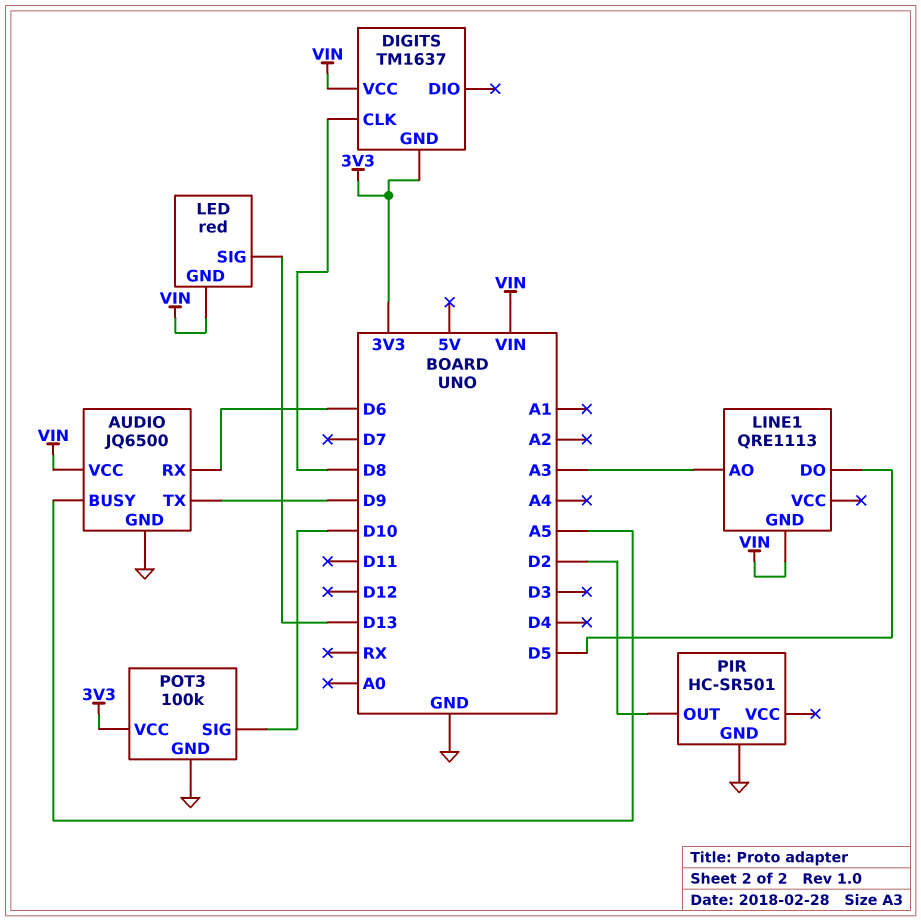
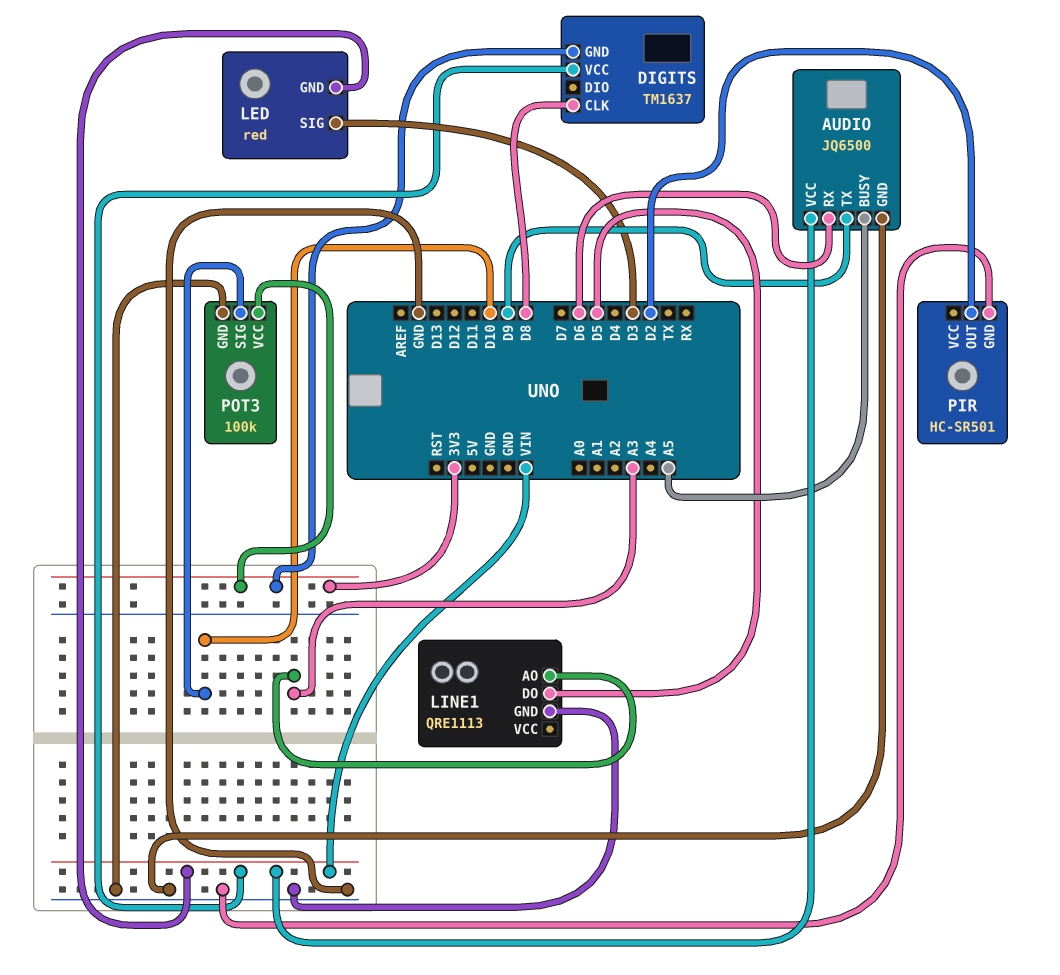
LED pin SIG: D13 -> D3
LINE1 pin GND: VIN -> GND

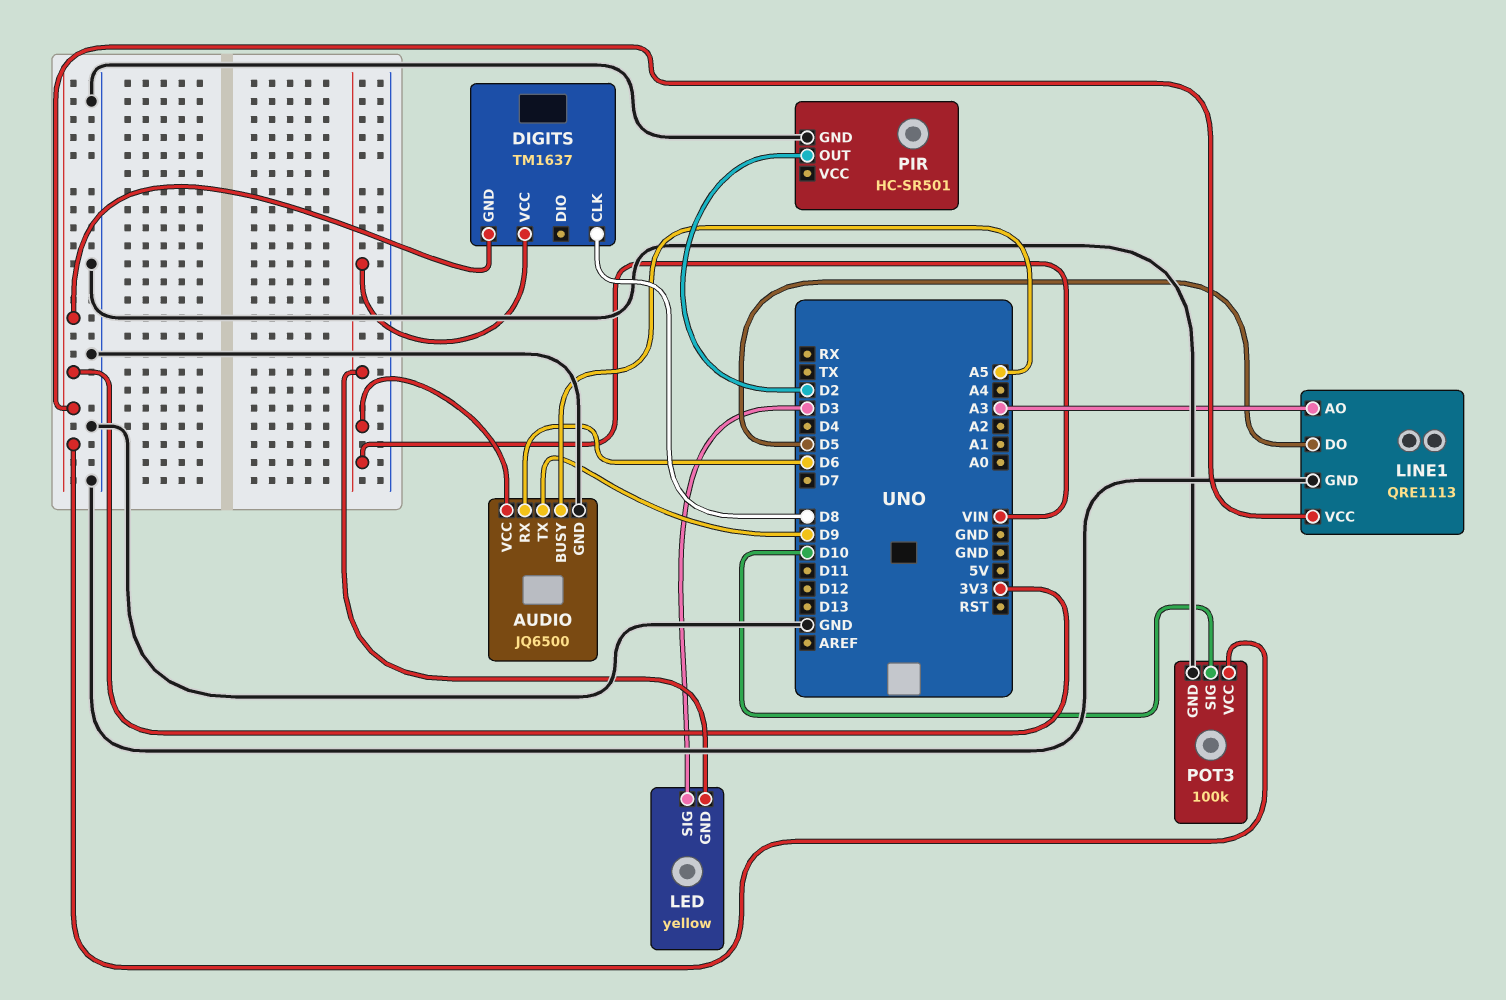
LED: red -> yellow
LINE1 pin VCC: none -> 3V3

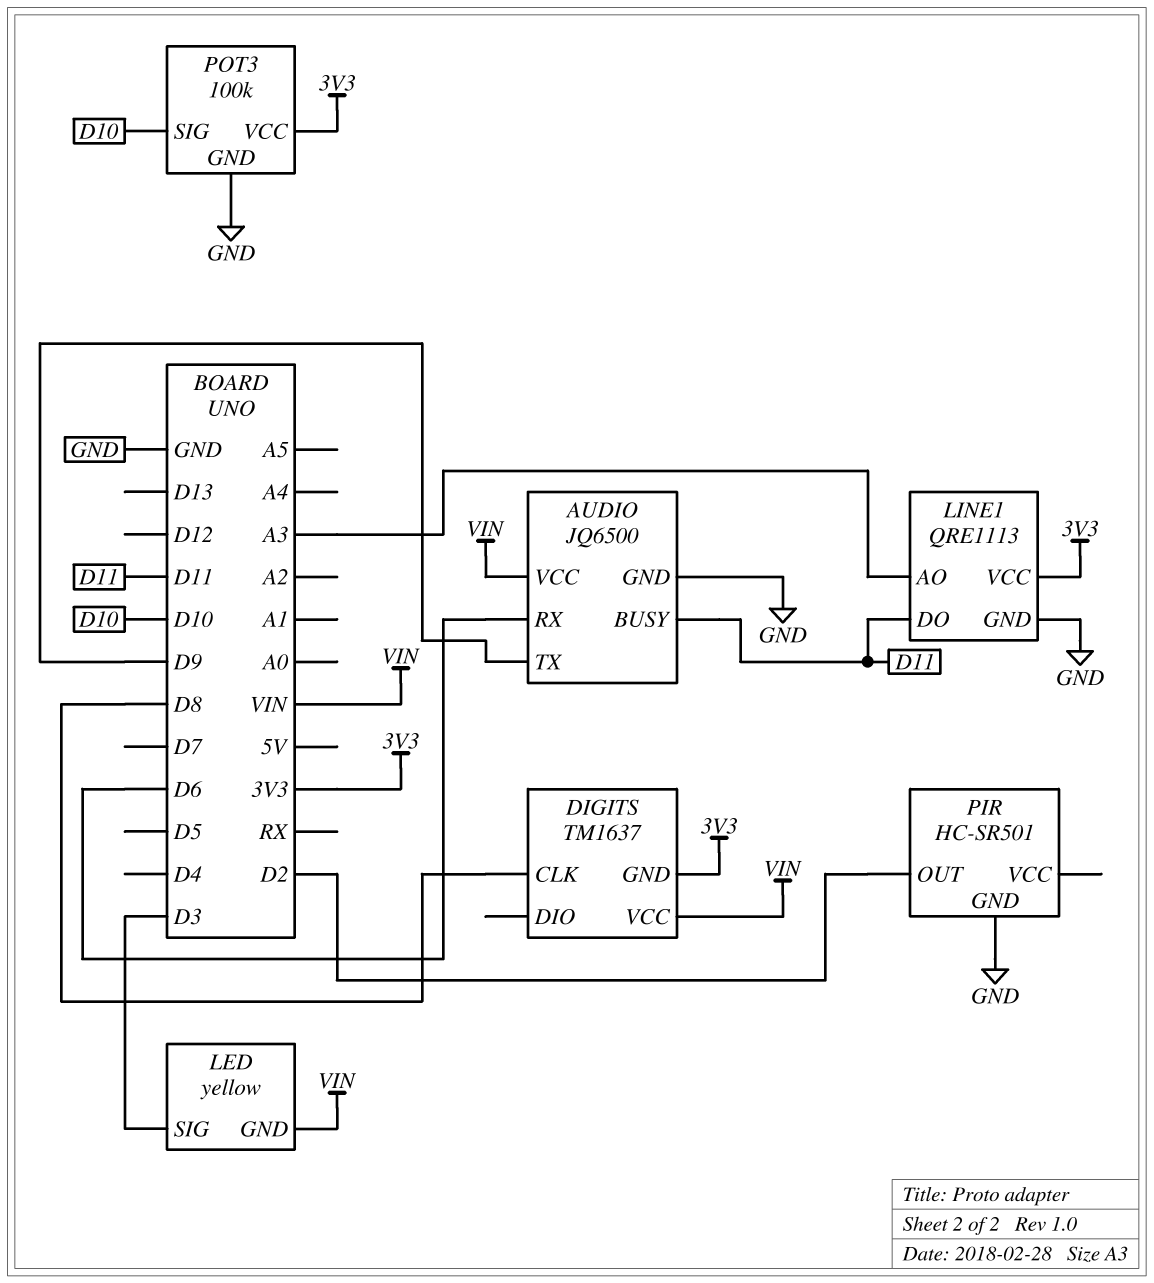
AUDIO pin BUSY: A5 -> D11
LINE1 pin DO: D5 -> D11

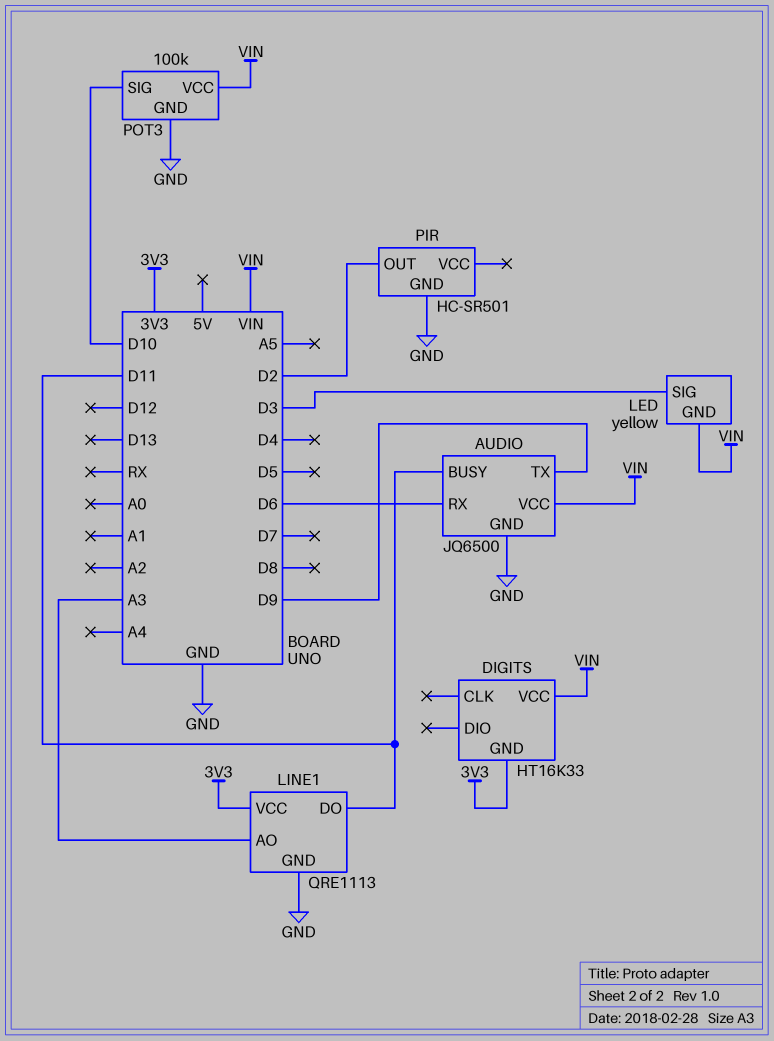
DIGITS: TM1637 -> HT16K33
DIGITS pin CLK: D8 -> none
POT3 pin VCC: 3V3 -> VIN

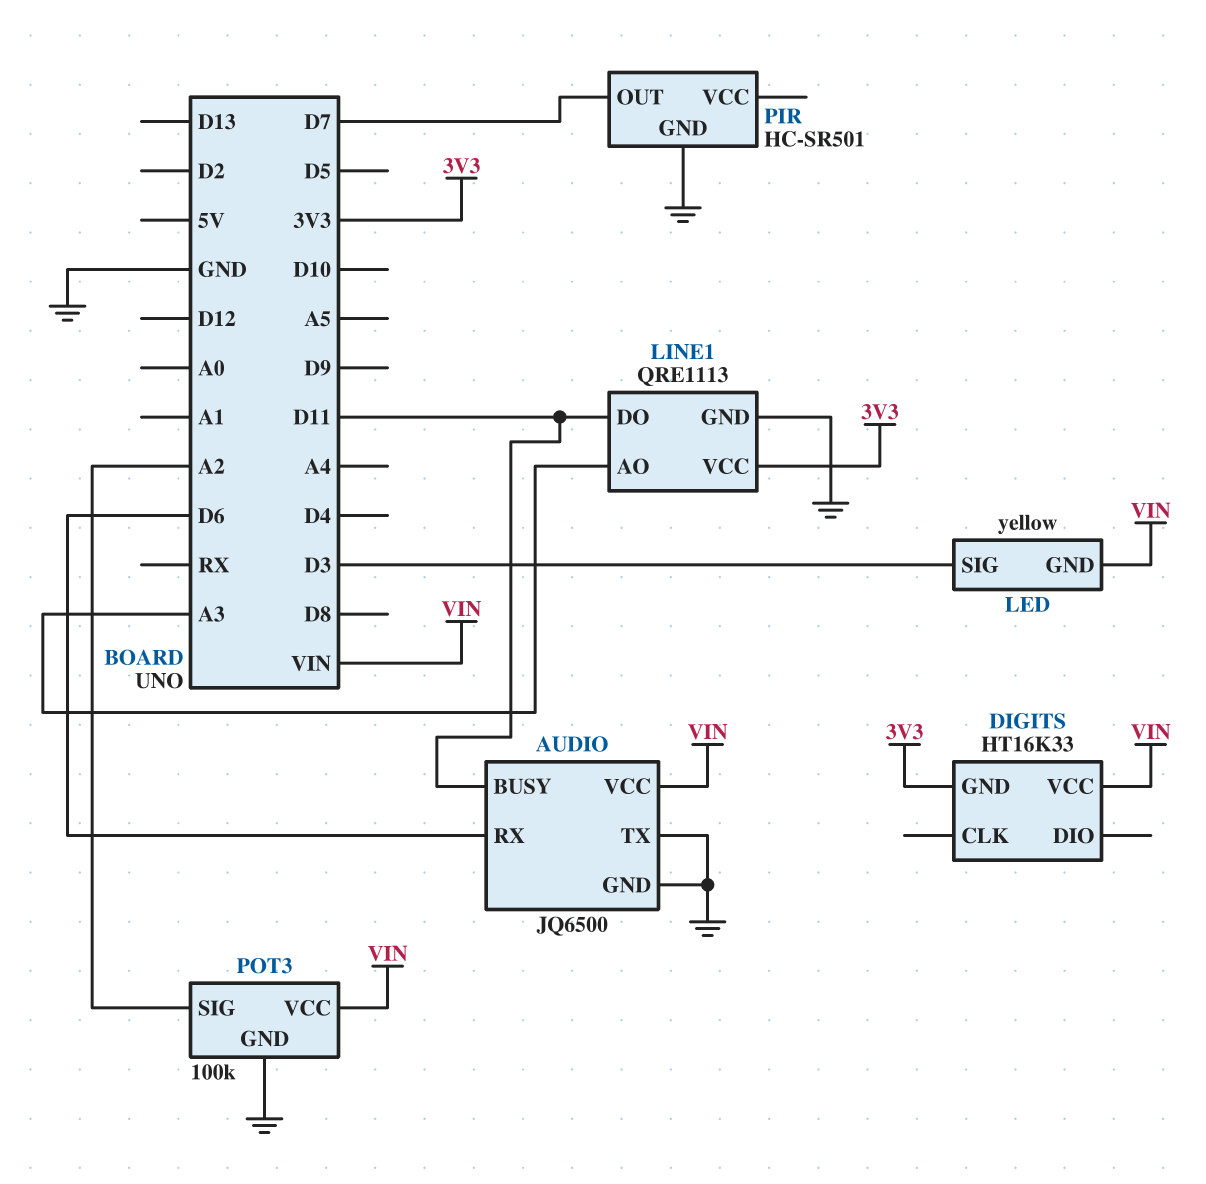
AUDIO pin TX: D9 -> GND
PIR pin OUT: D2 -> D7
POT3 pin SIG: D10 -> A2

